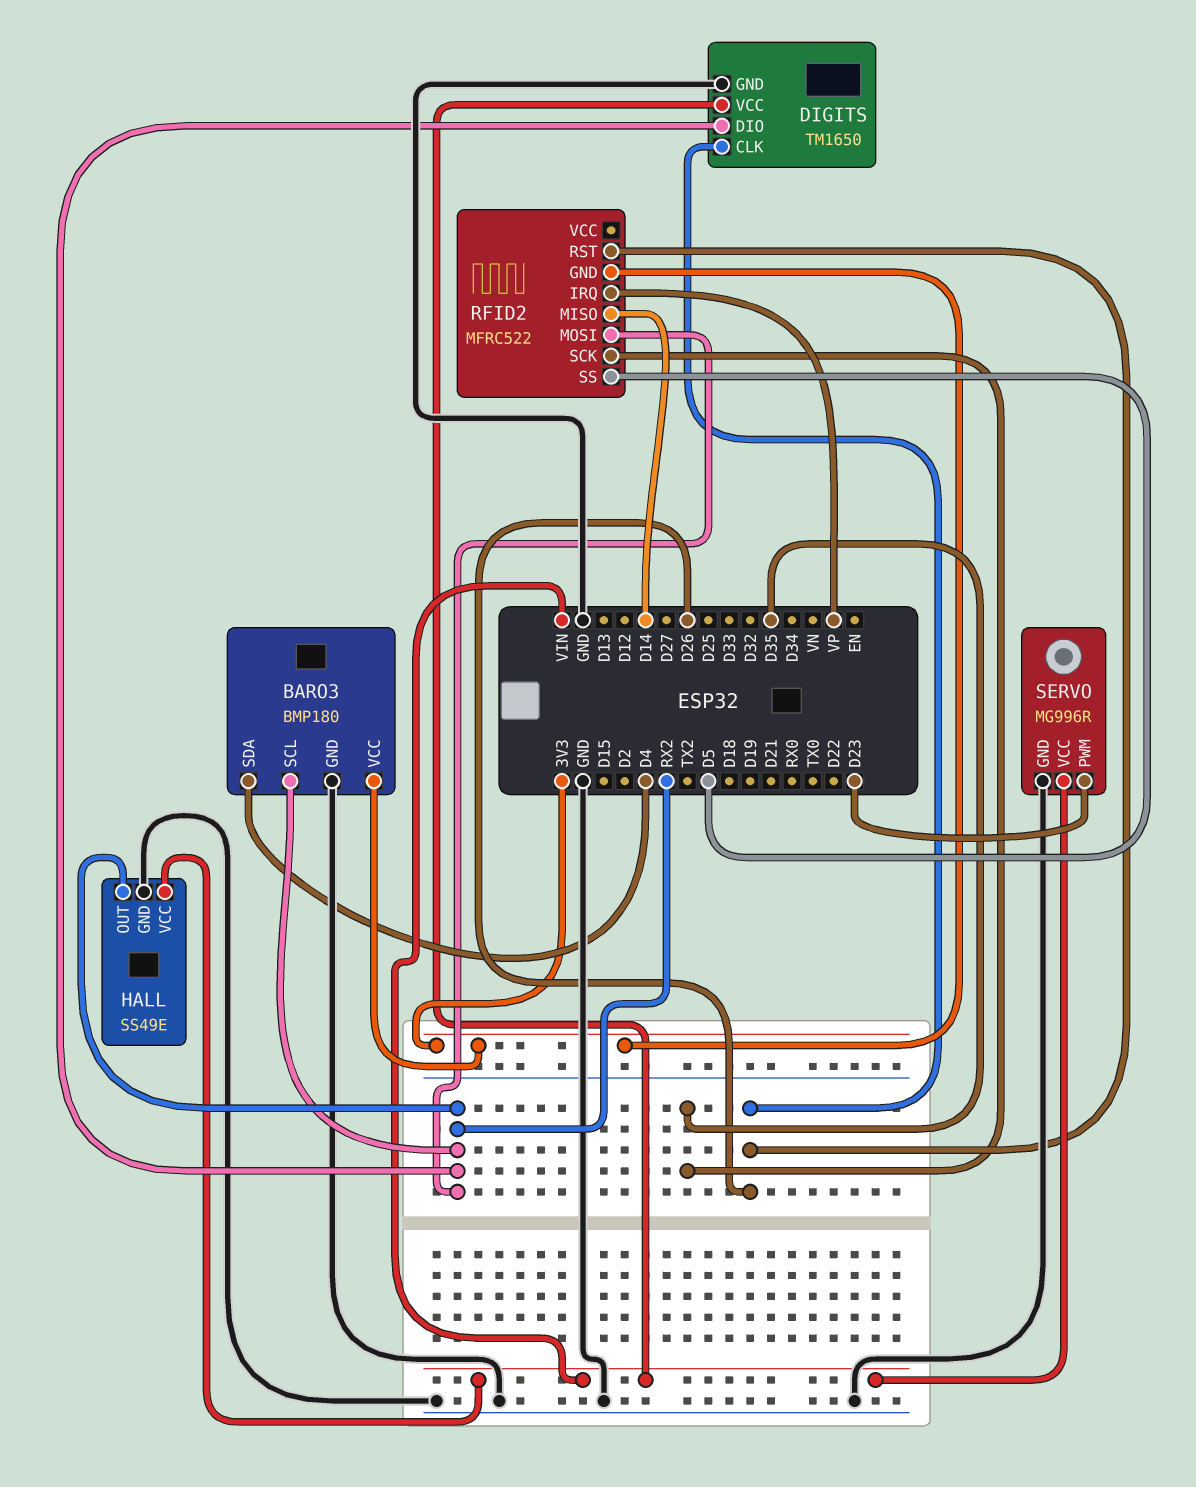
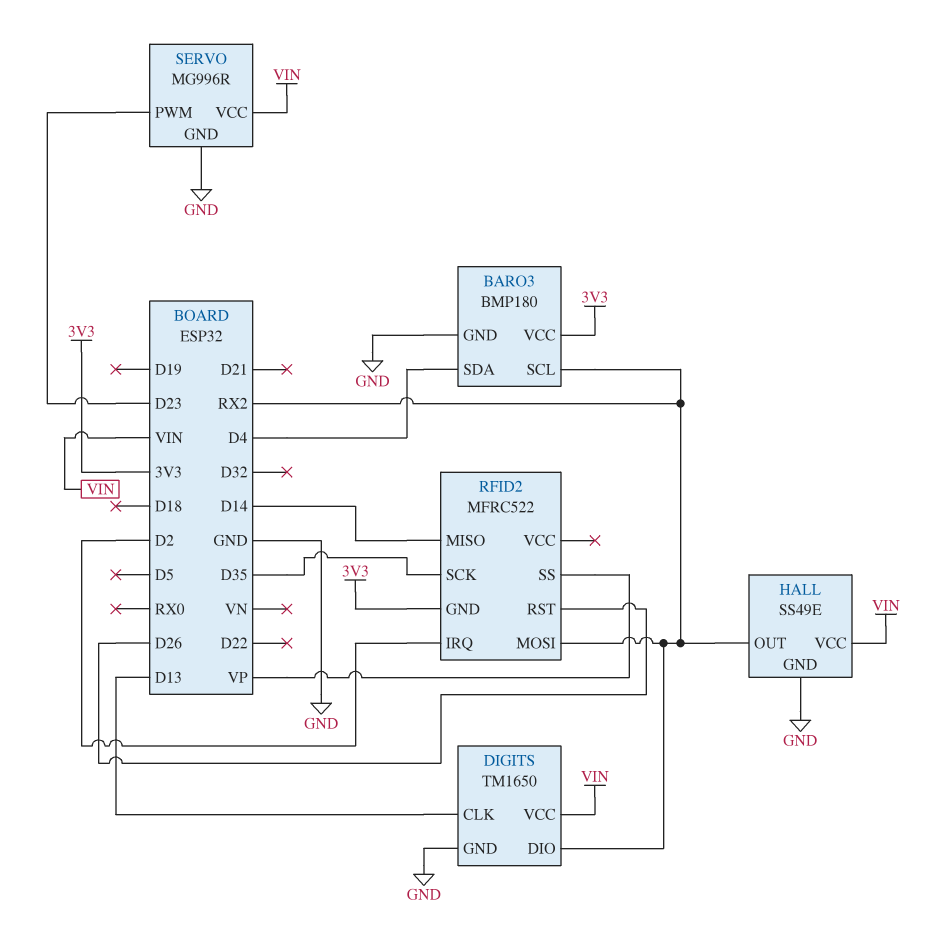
DIGITS pin CLK: D26 -> D13
RFID2 pin IRQ: VP -> D2
RFID2 pin SS: D5 -> VP

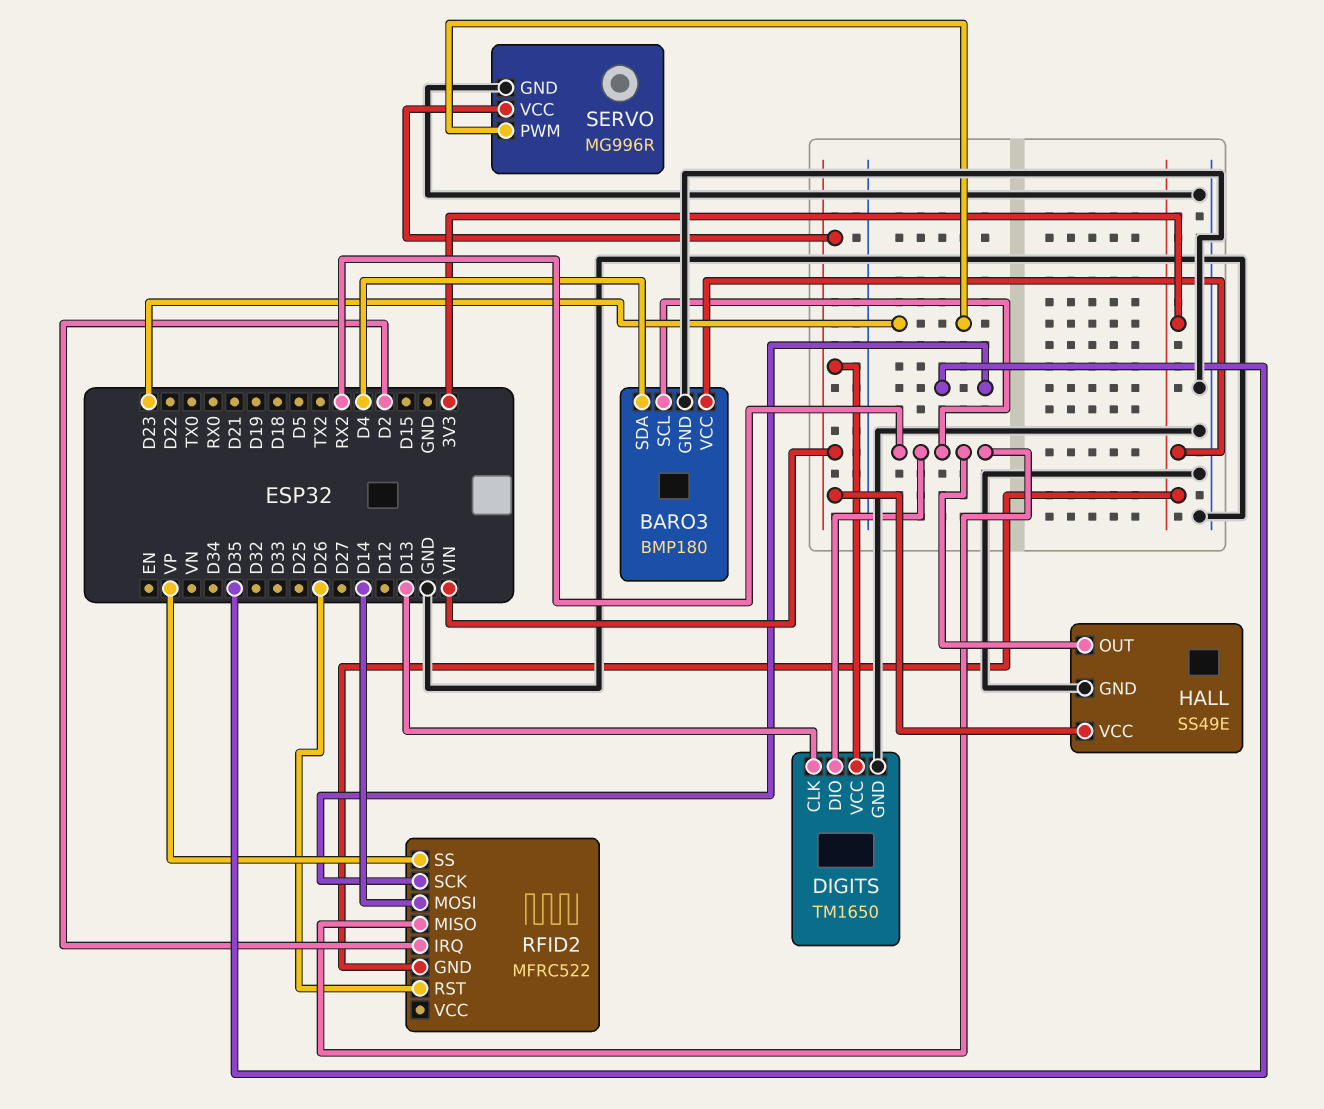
RFID2 pin MISO: D14 -> RX2
RFID2 pin MOSI: RX2 -> D14

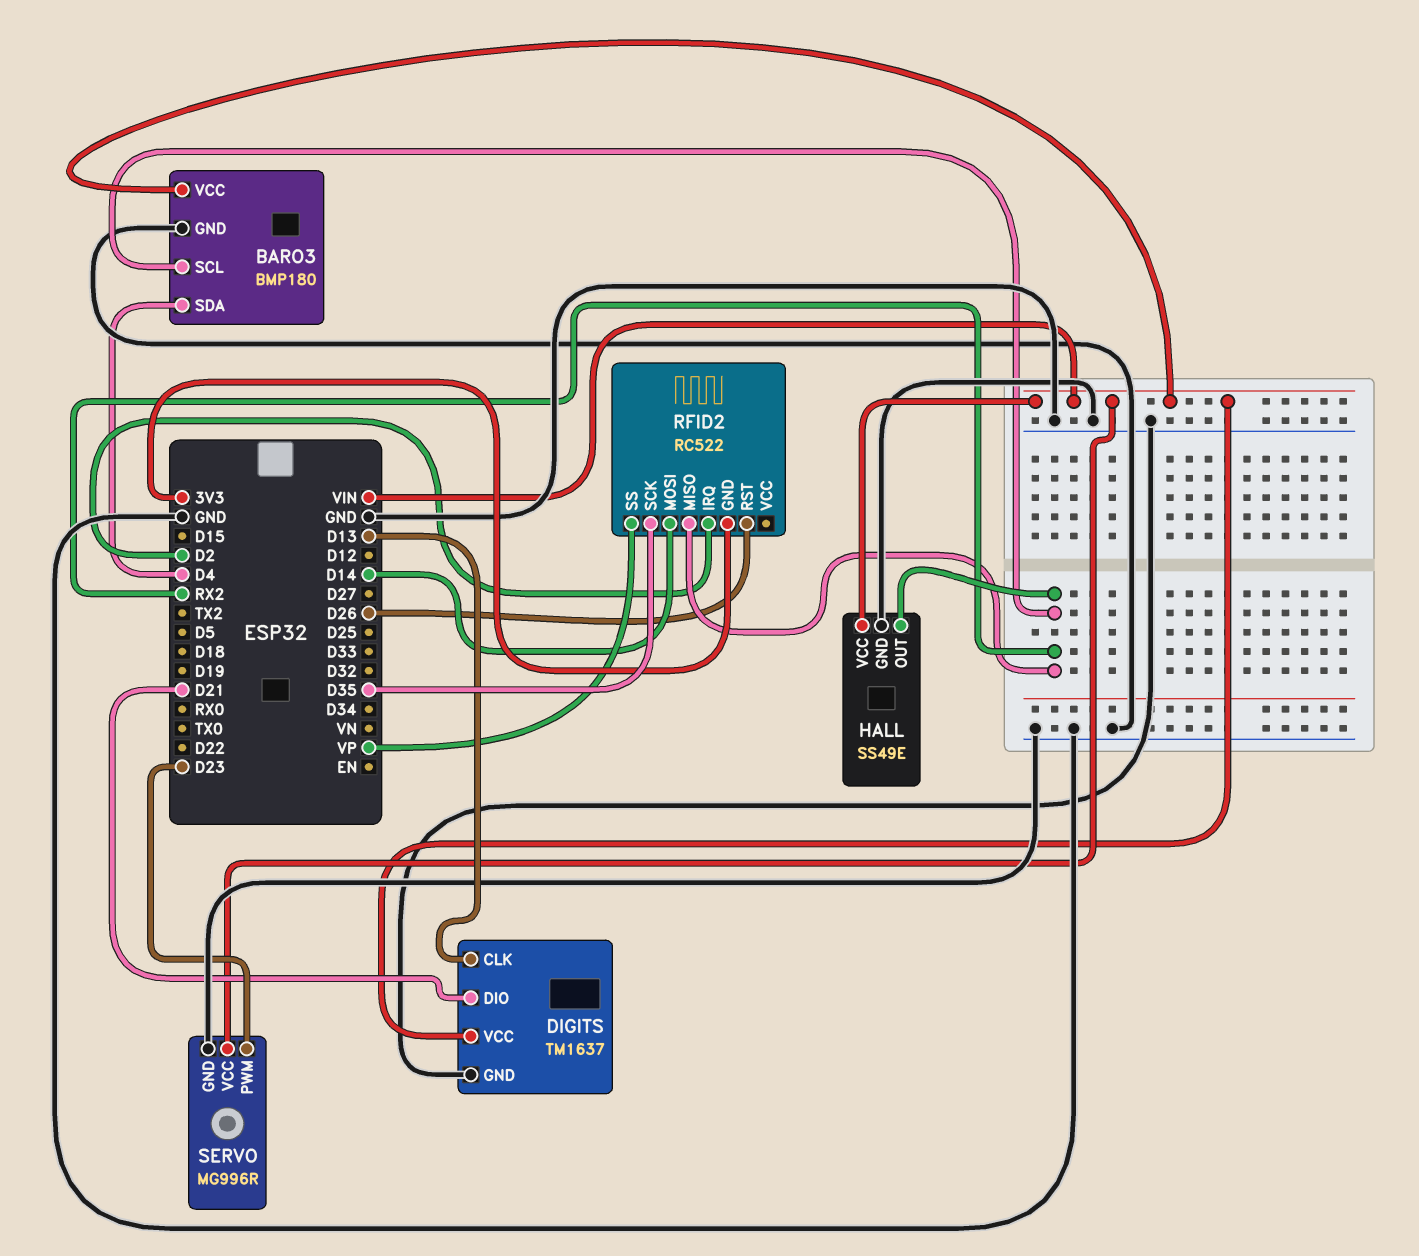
BARO3 pin VCC: 3V3 -> VIN
DIGITS: TM1650 -> TM1637
DIGITS pin DIO: RX2 -> D21
RFID2: MFRC522 -> RC522

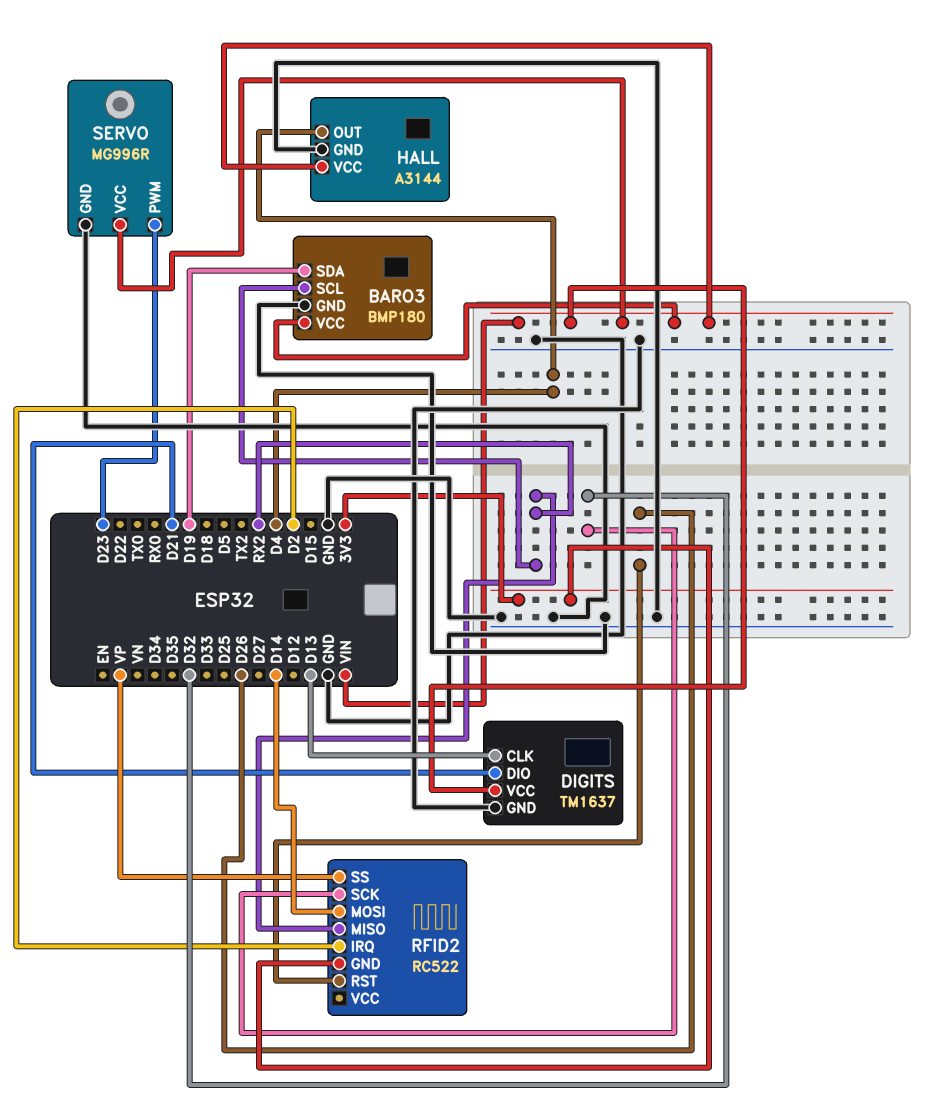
BARO3 pin SDA: D4 -> D19
HALL: SS49E -> A3144
HALL pin OUT: RX2 -> D4
RFID2 pin SCK: D35 -> D32

